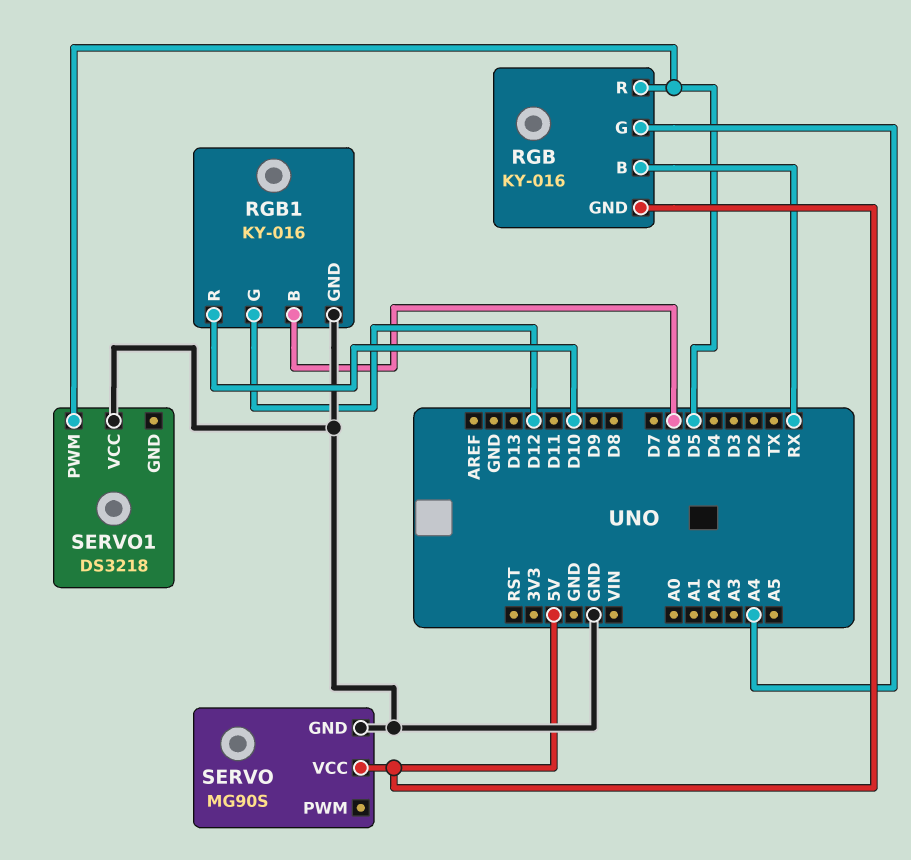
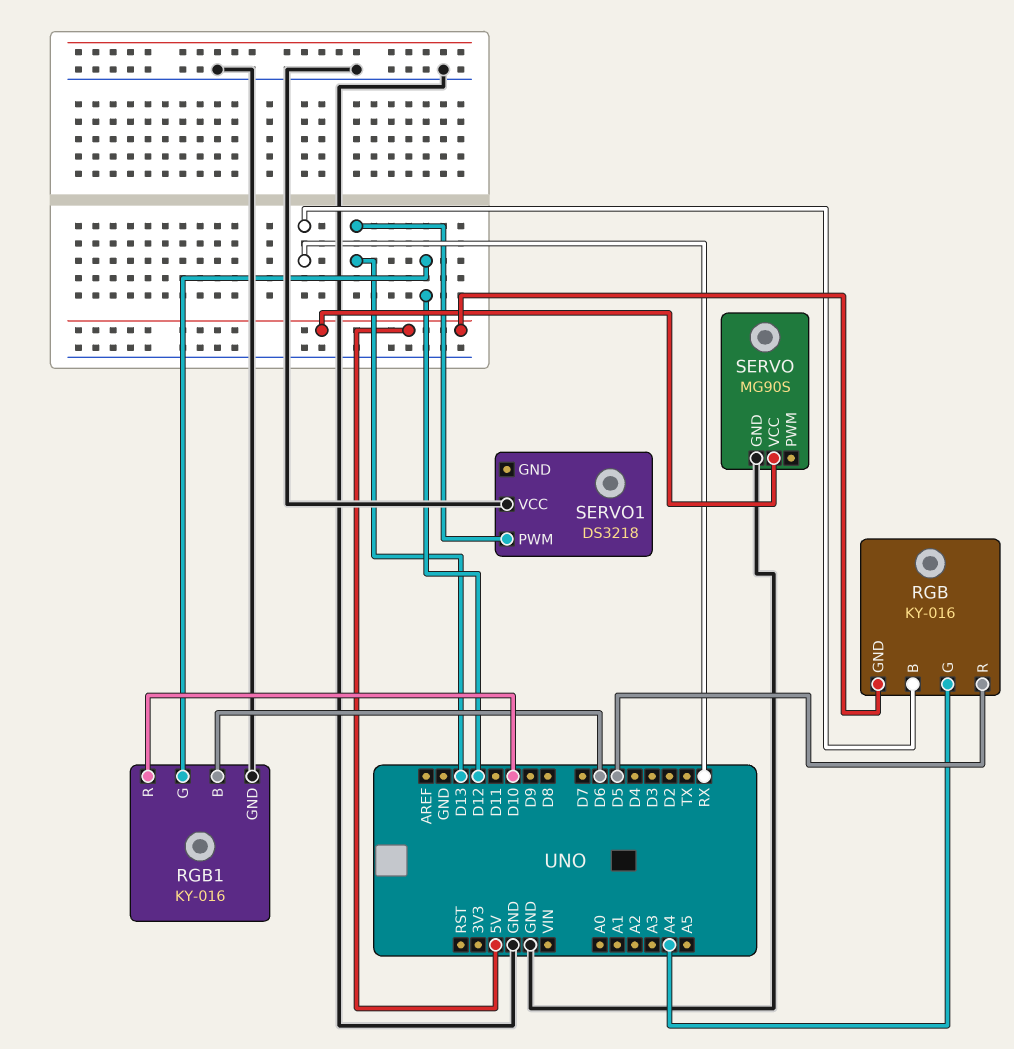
SERVO1 pin PWM: D5 -> D13

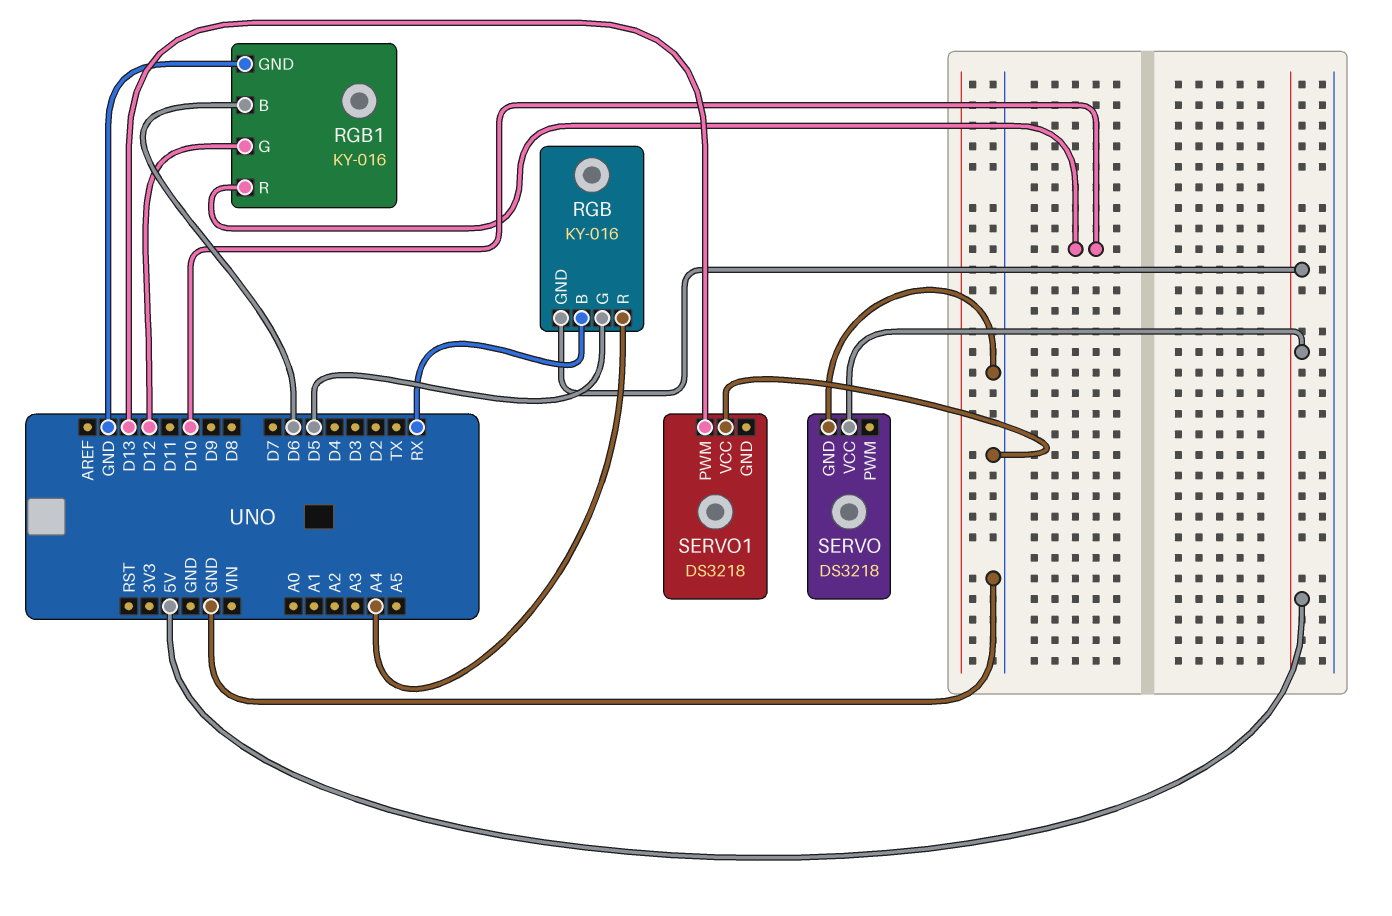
RGB pin G: A4 -> D5
RGB pin R: D5 -> A4
SERVO: MG90S -> DS3218

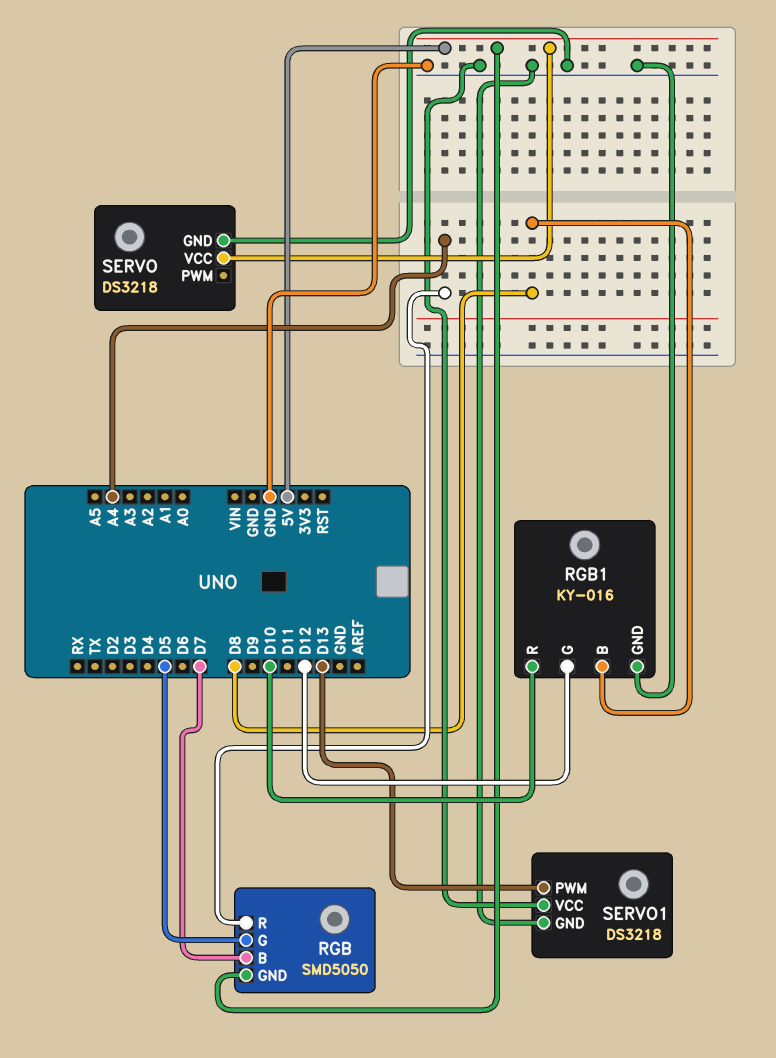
RGB: KY-016 -> SMD5050
RGB pin B: RX -> D7
RGB1 pin B: D6 -> D8
SERVO1 pin GND: none -> GND

